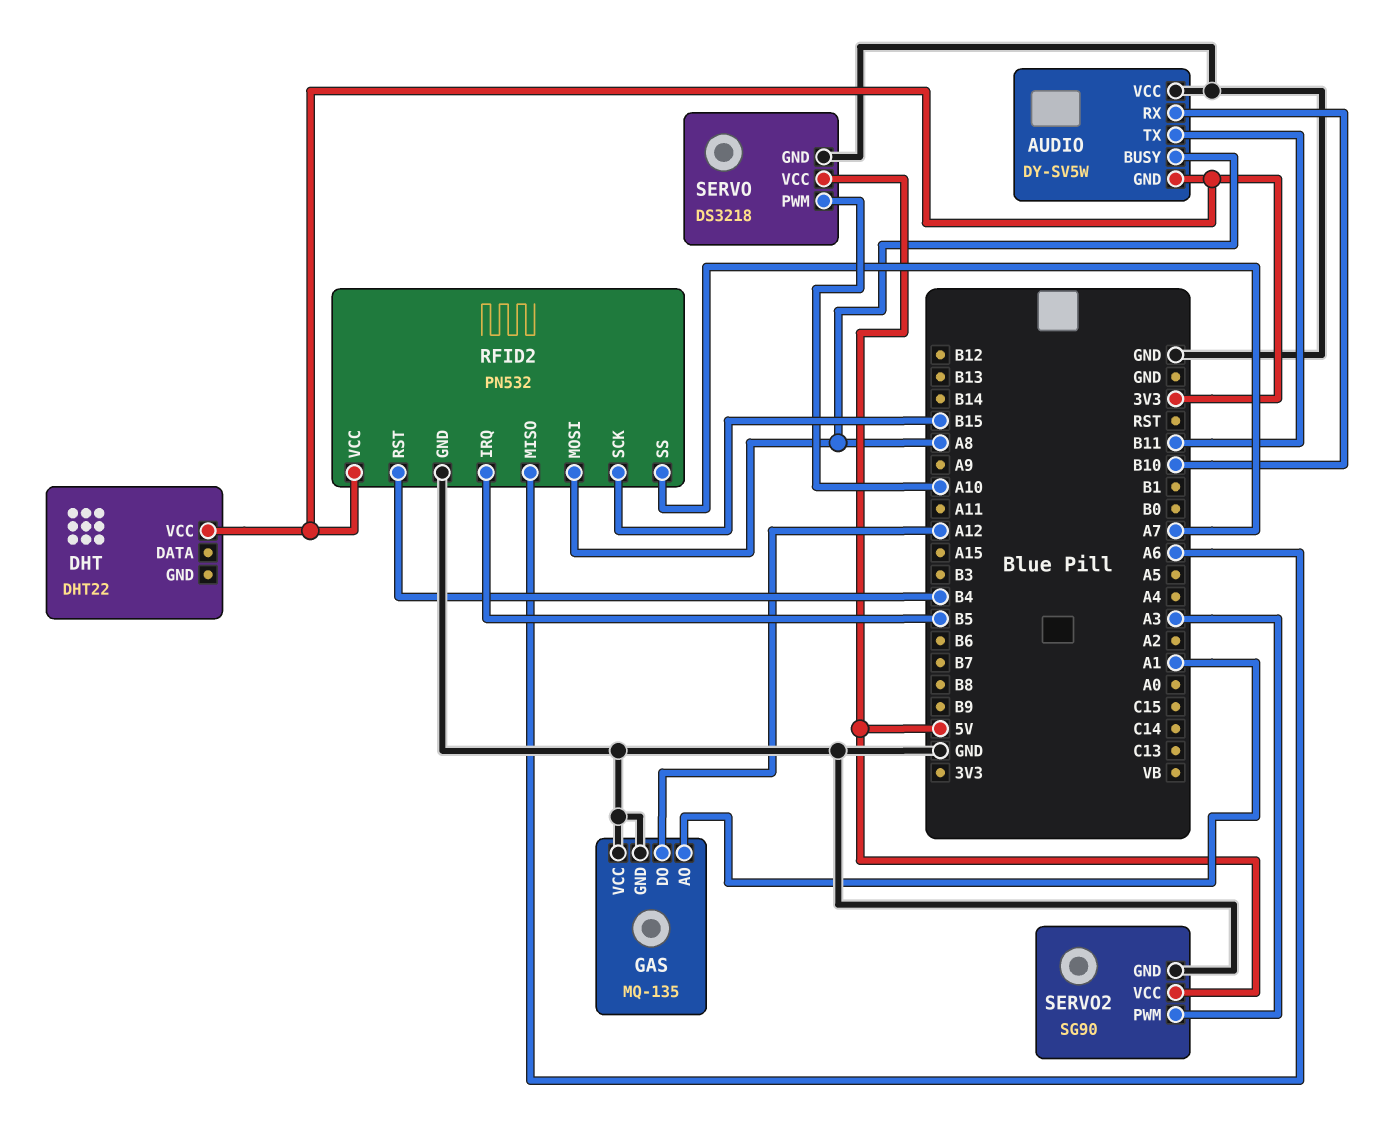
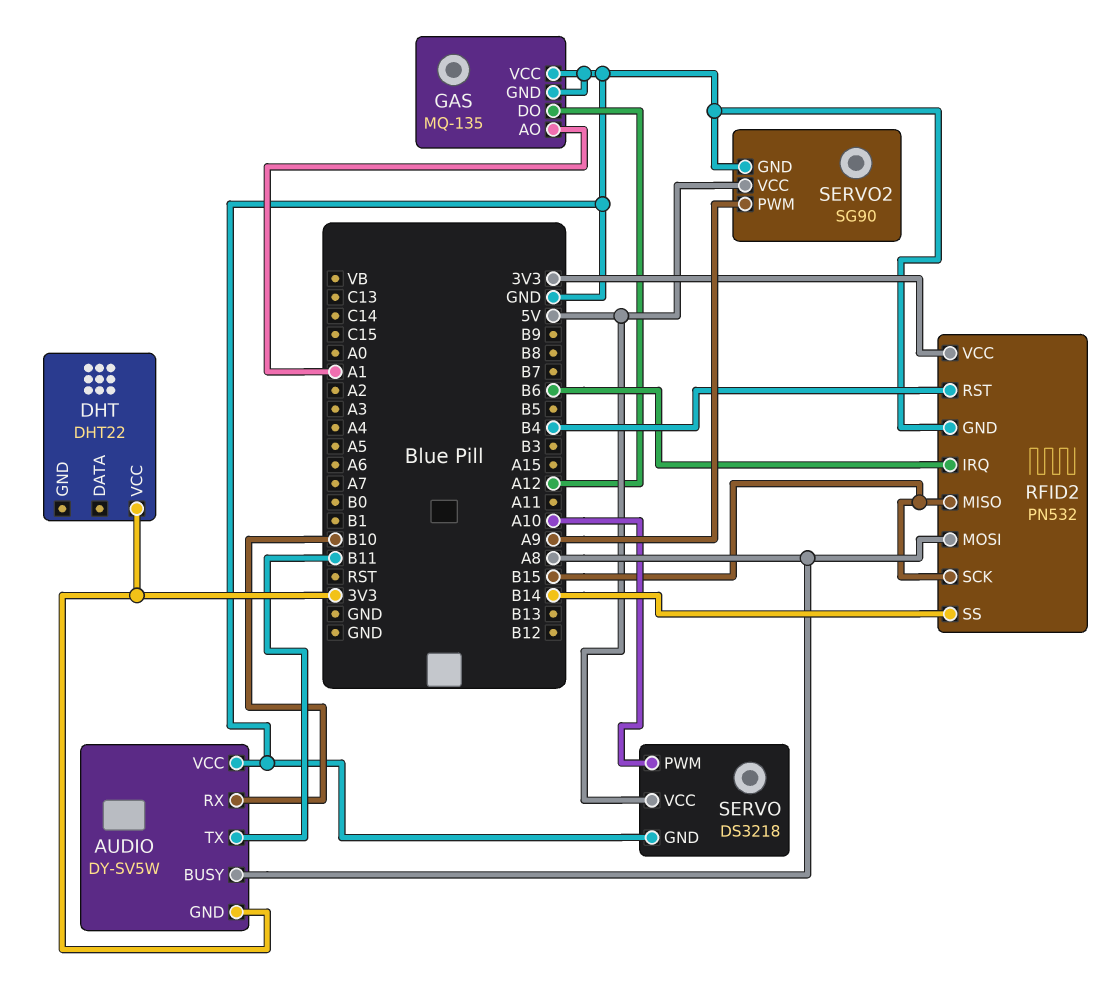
RFID2 pin IRQ: B5 -> B6
RFID2 pin MISO: A6 -> B15
RFID2 pin SS: A7 -> B14
SERVO2 pin PWM: A3 -> A9

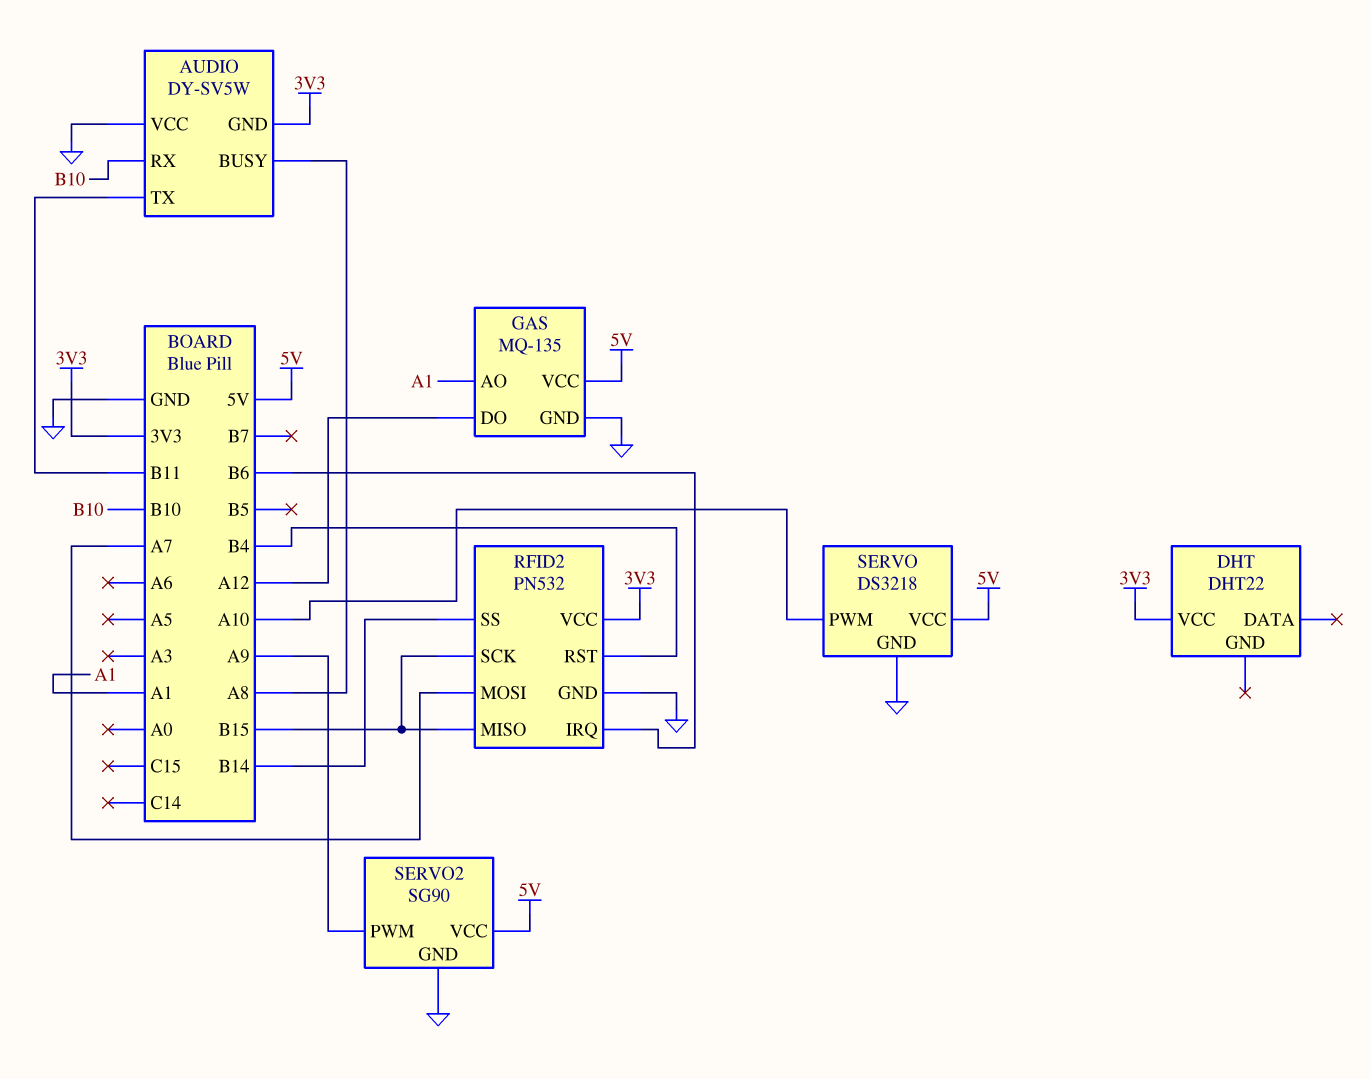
GAS pin VCC: GND -> 5V
RFID2 pin MOSI: A8 -> A7

